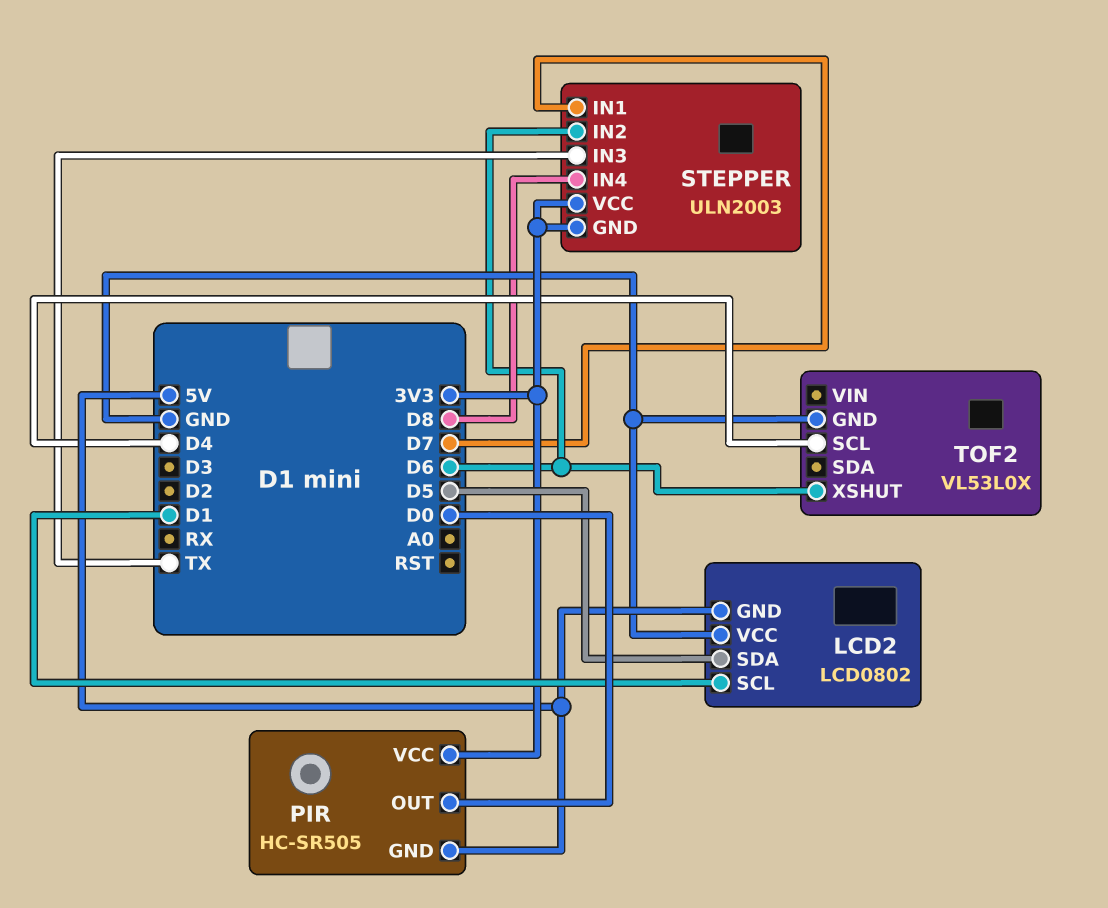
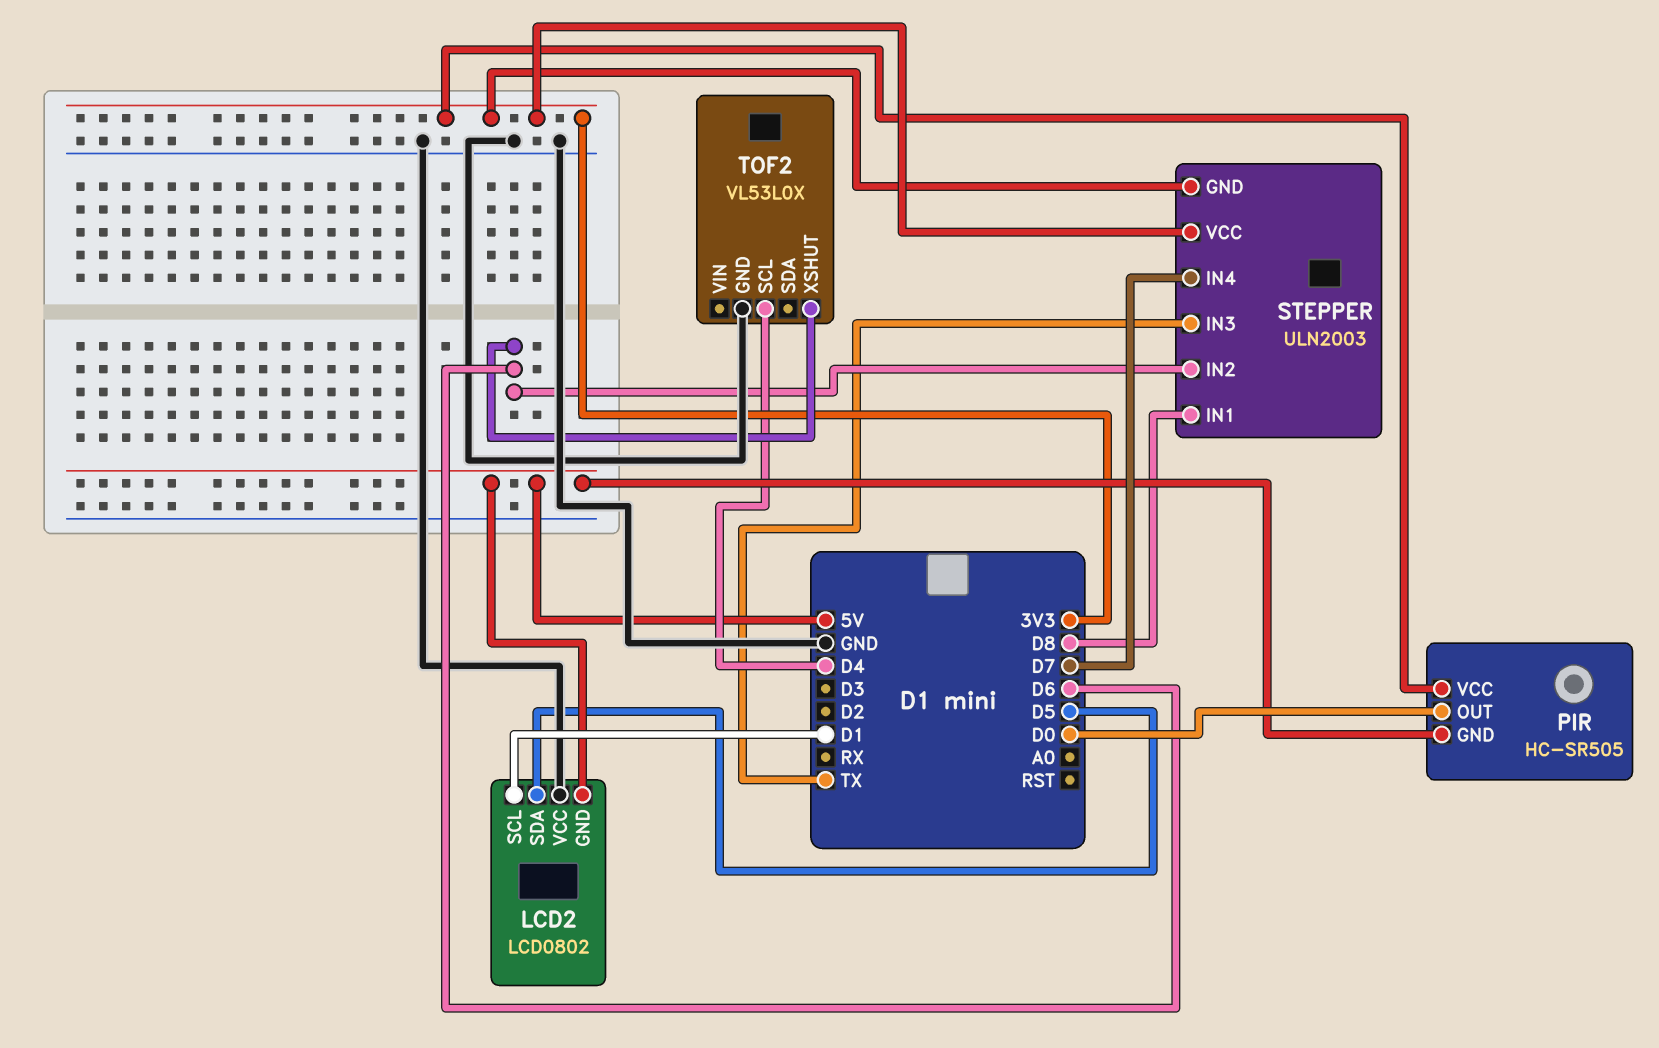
STEPPER pin IN1: D7 -> D8
STEPPER pin IN4: D8 -> D7

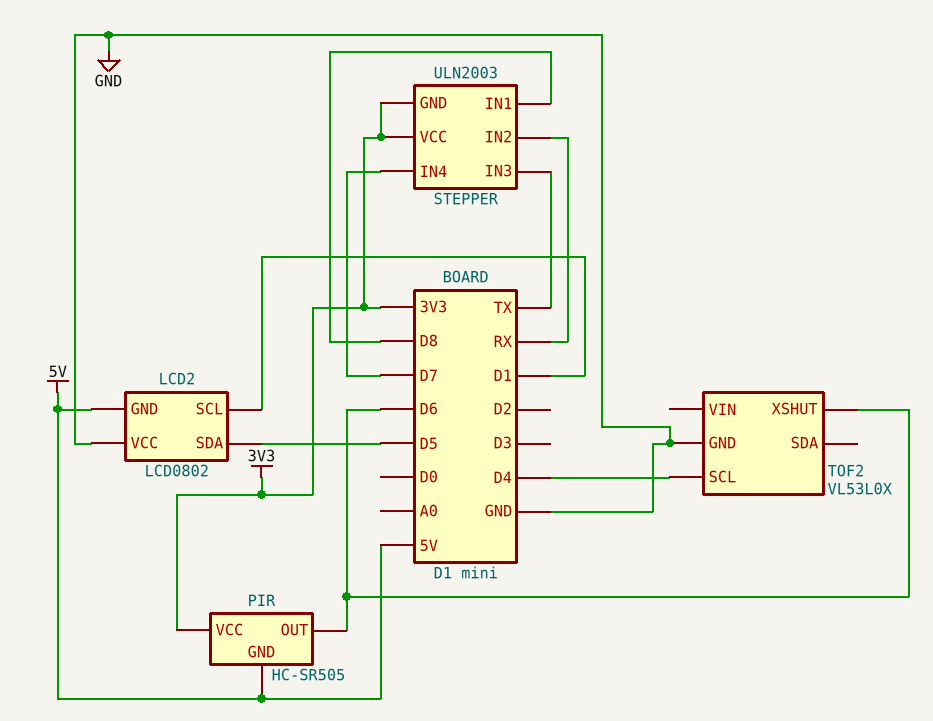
PIR pin OUT: D0 -> D6
STEPPER pin IN2: D6 -> RX

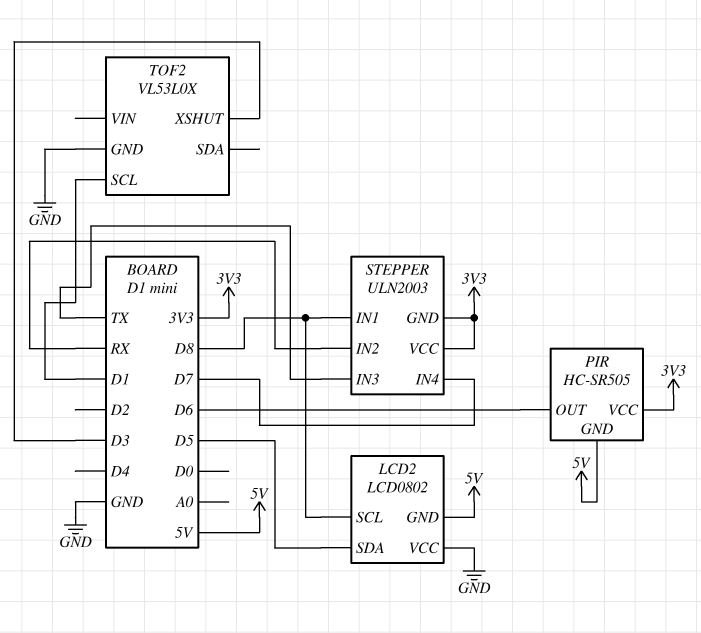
LCD2 pin SCL: D1 -> D8
TOF2 pin SCL: D4 -> D1
TOF2 pin XSHUT: D6 -> D3

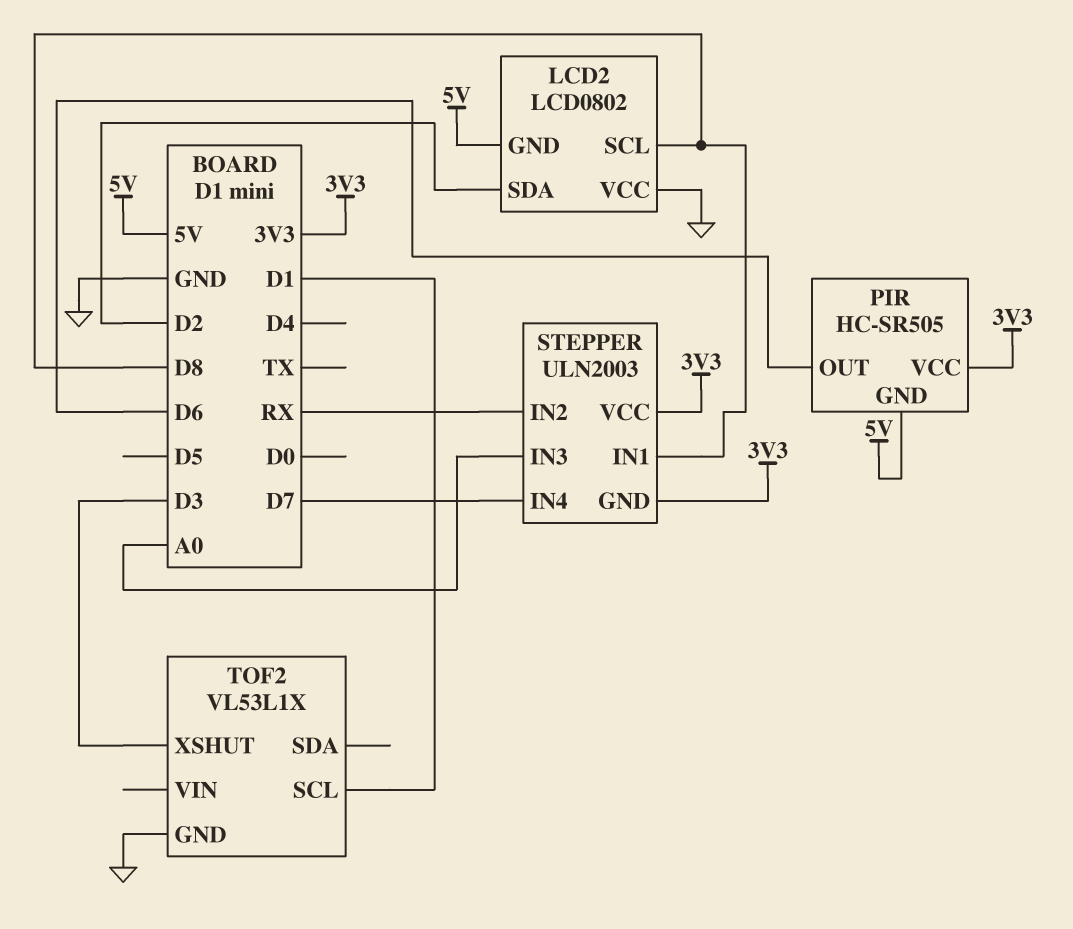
LCD2 pin SDA: D5 -> D2
STEPPER pin IN3: TX -> A0
TOF2: VL53L0X -> VL53L1X

